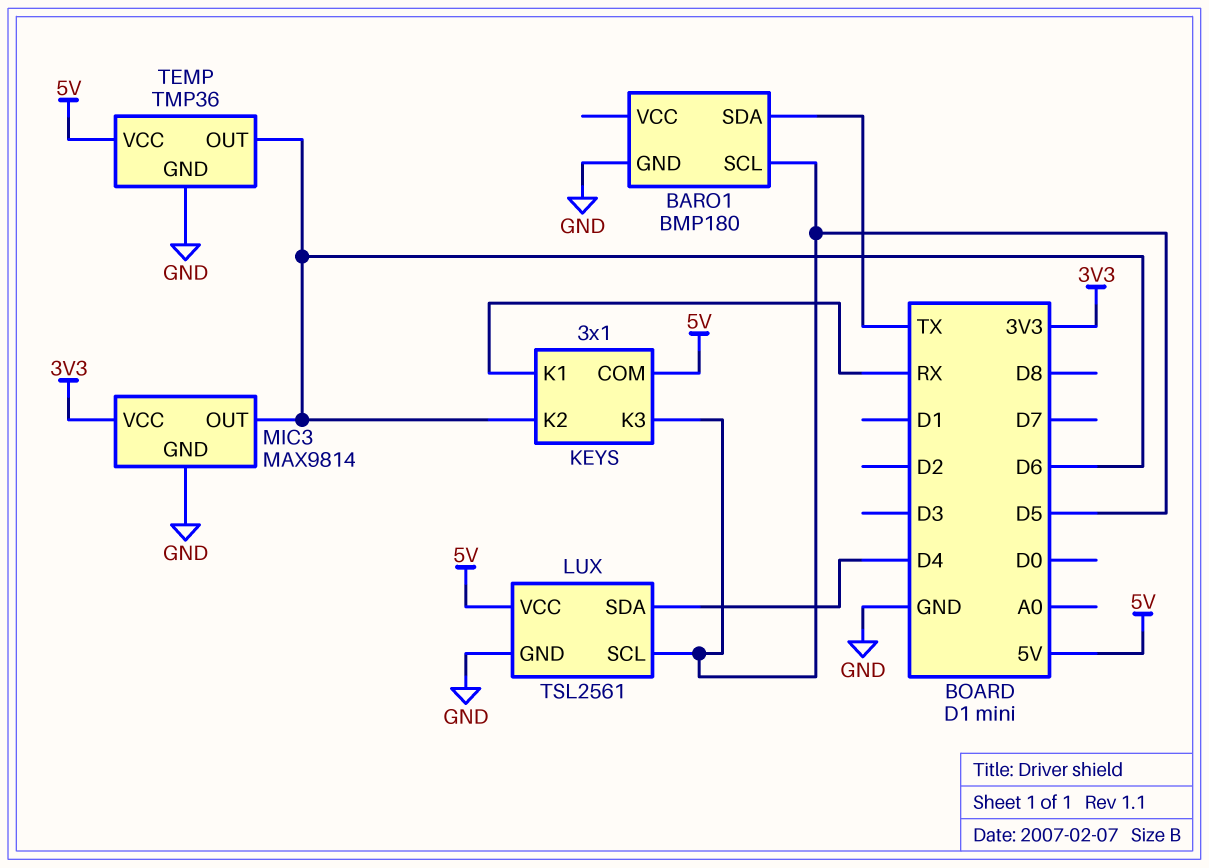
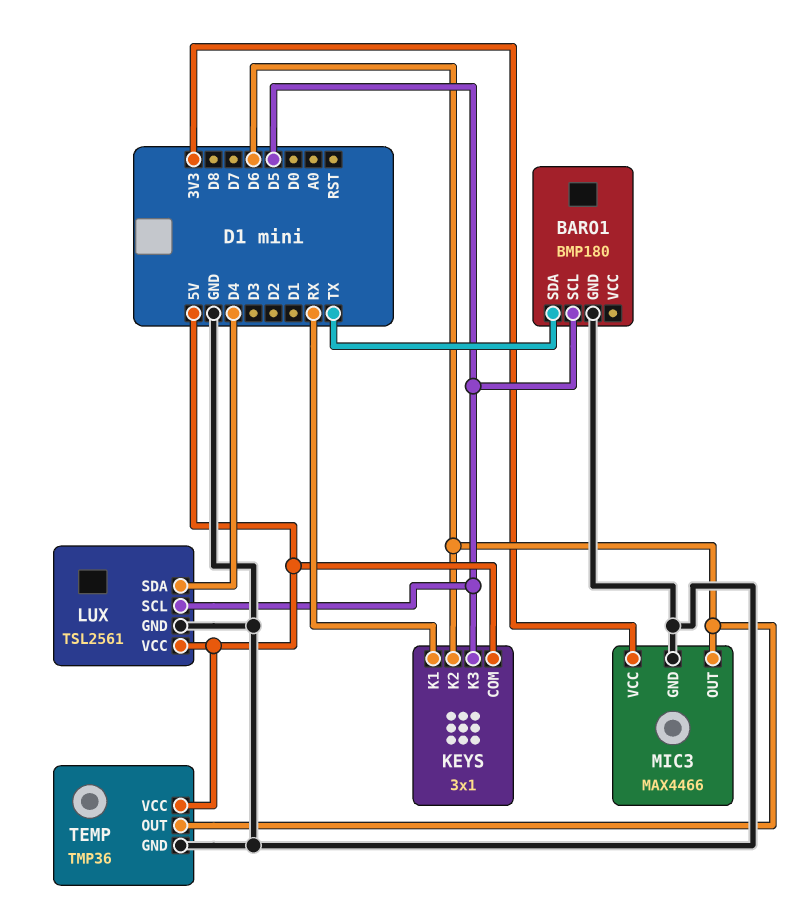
MIC3: MAX9814 -> MAX4466

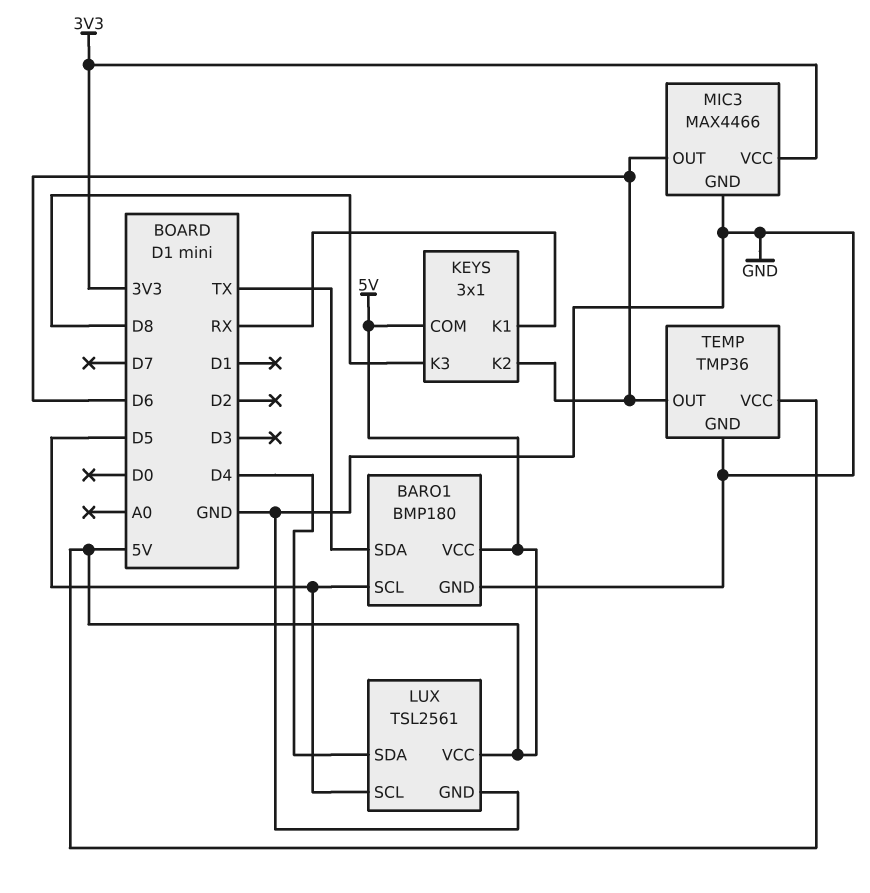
BARO1 pin VCC: none -> 5V
KEYS pin K3: D5 -> D8

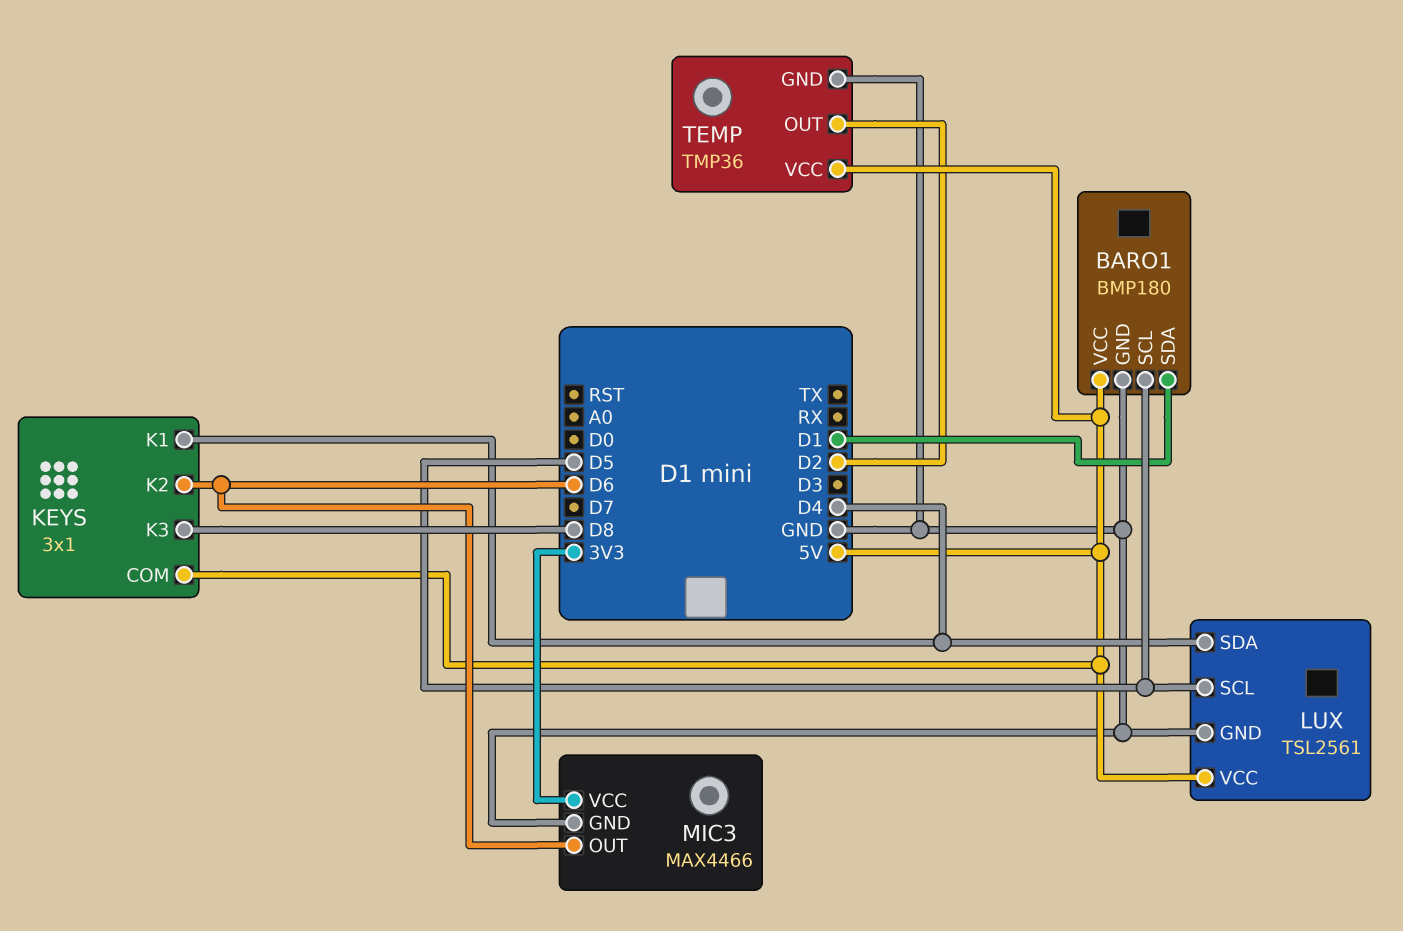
BARO1 pin SDA: TX -> D1
KEYS pin K1: RX -> D4
TEMP pin OUT: D6 -> D2

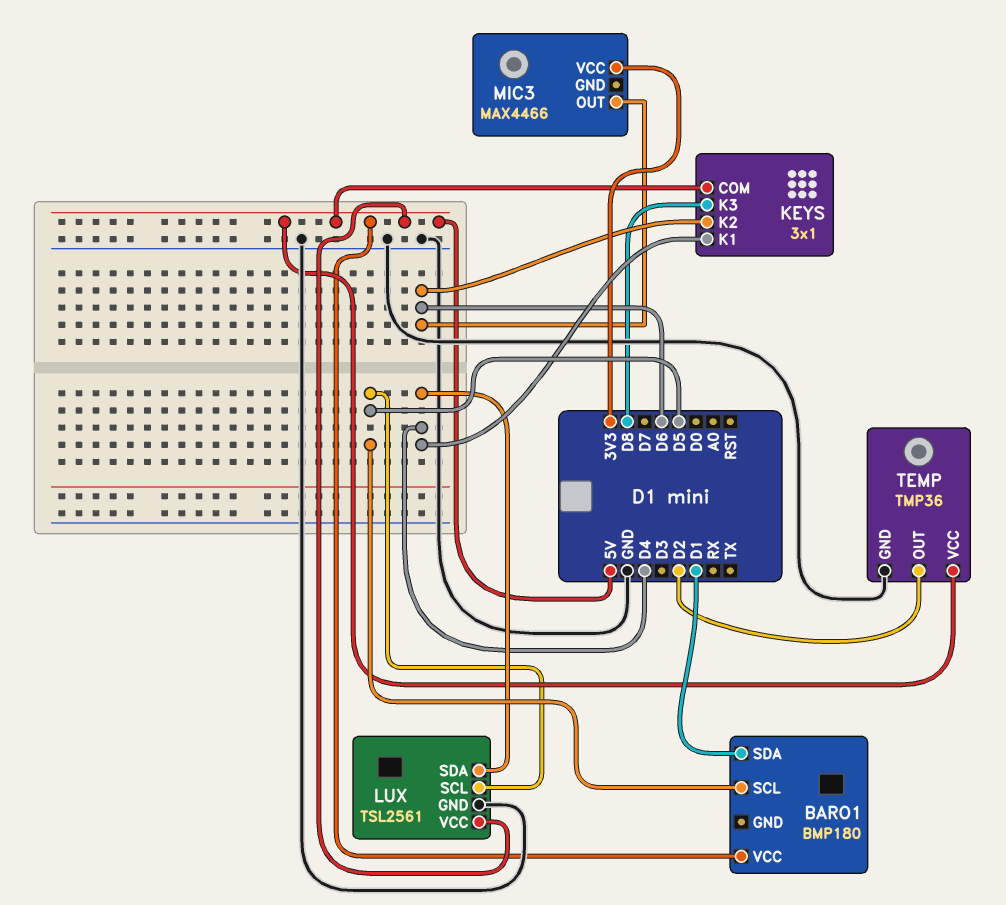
BARO1 pin GND: GND -> none
MIC3 pin GND: GND -> none

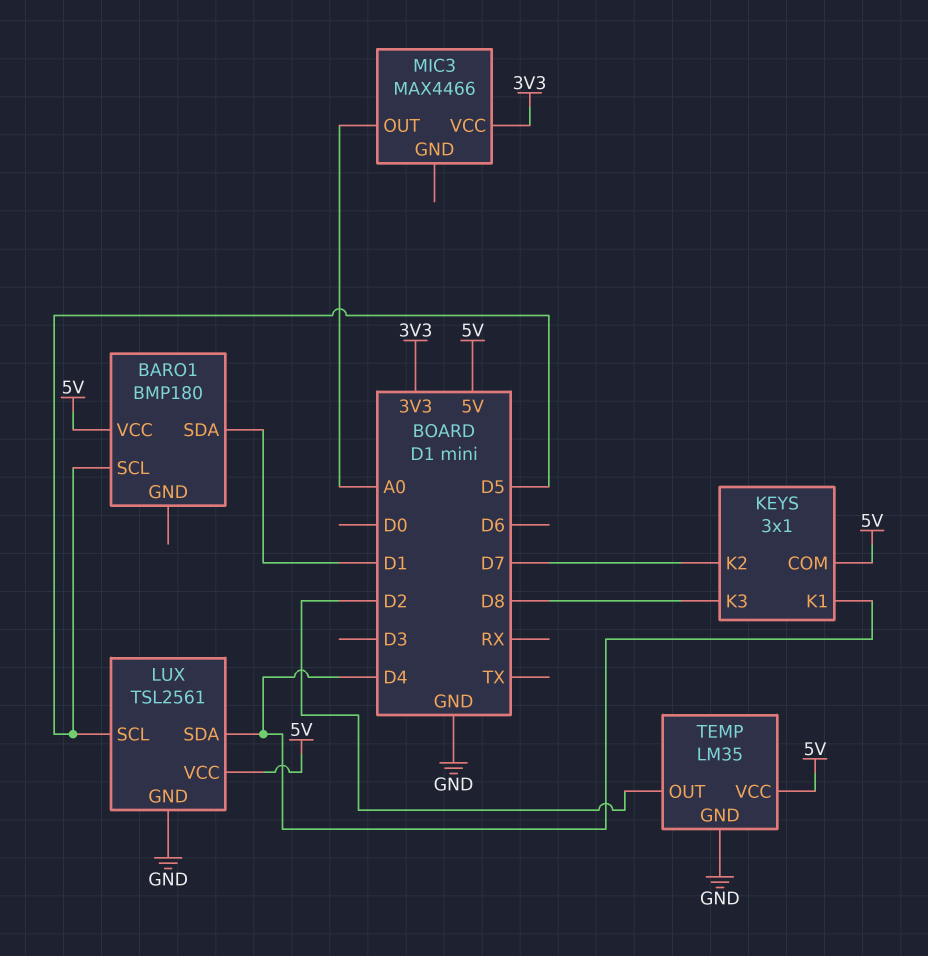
KEYS pin K2: D6 -> D7
MIC3 pin OUT: D6 -> A0
TEMP: TMP36 -> LM35

